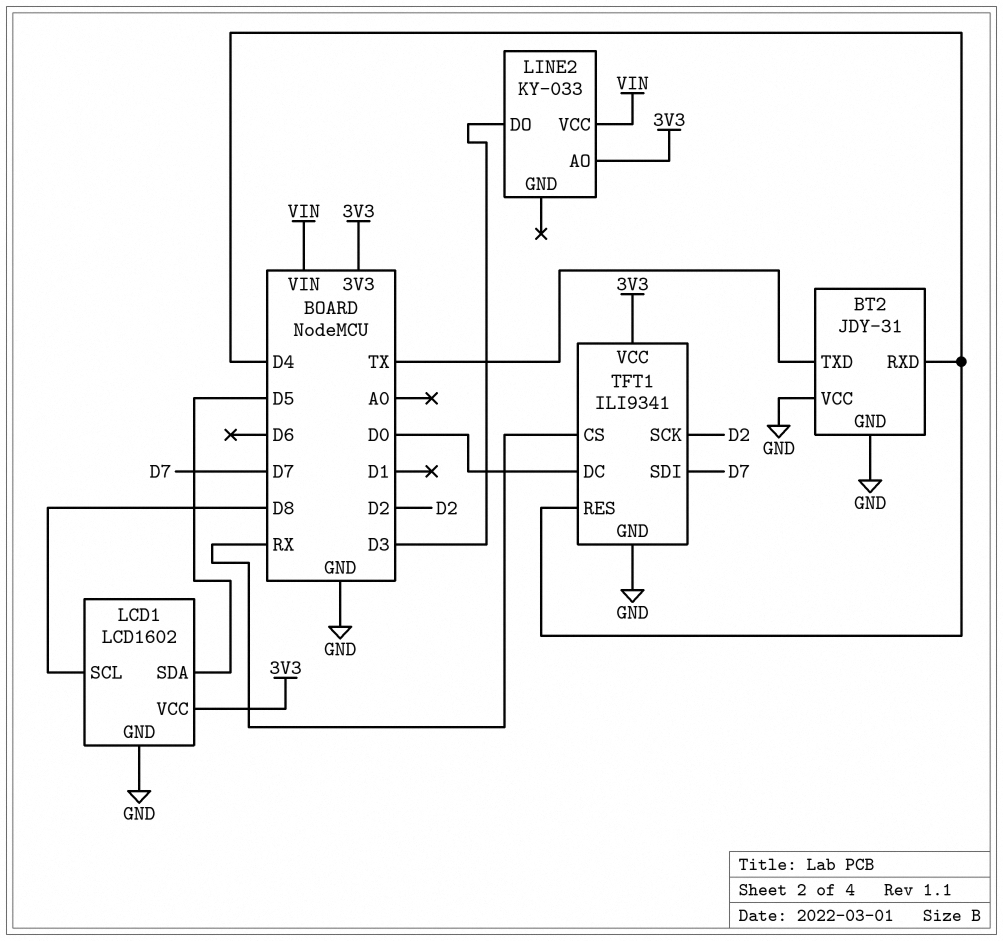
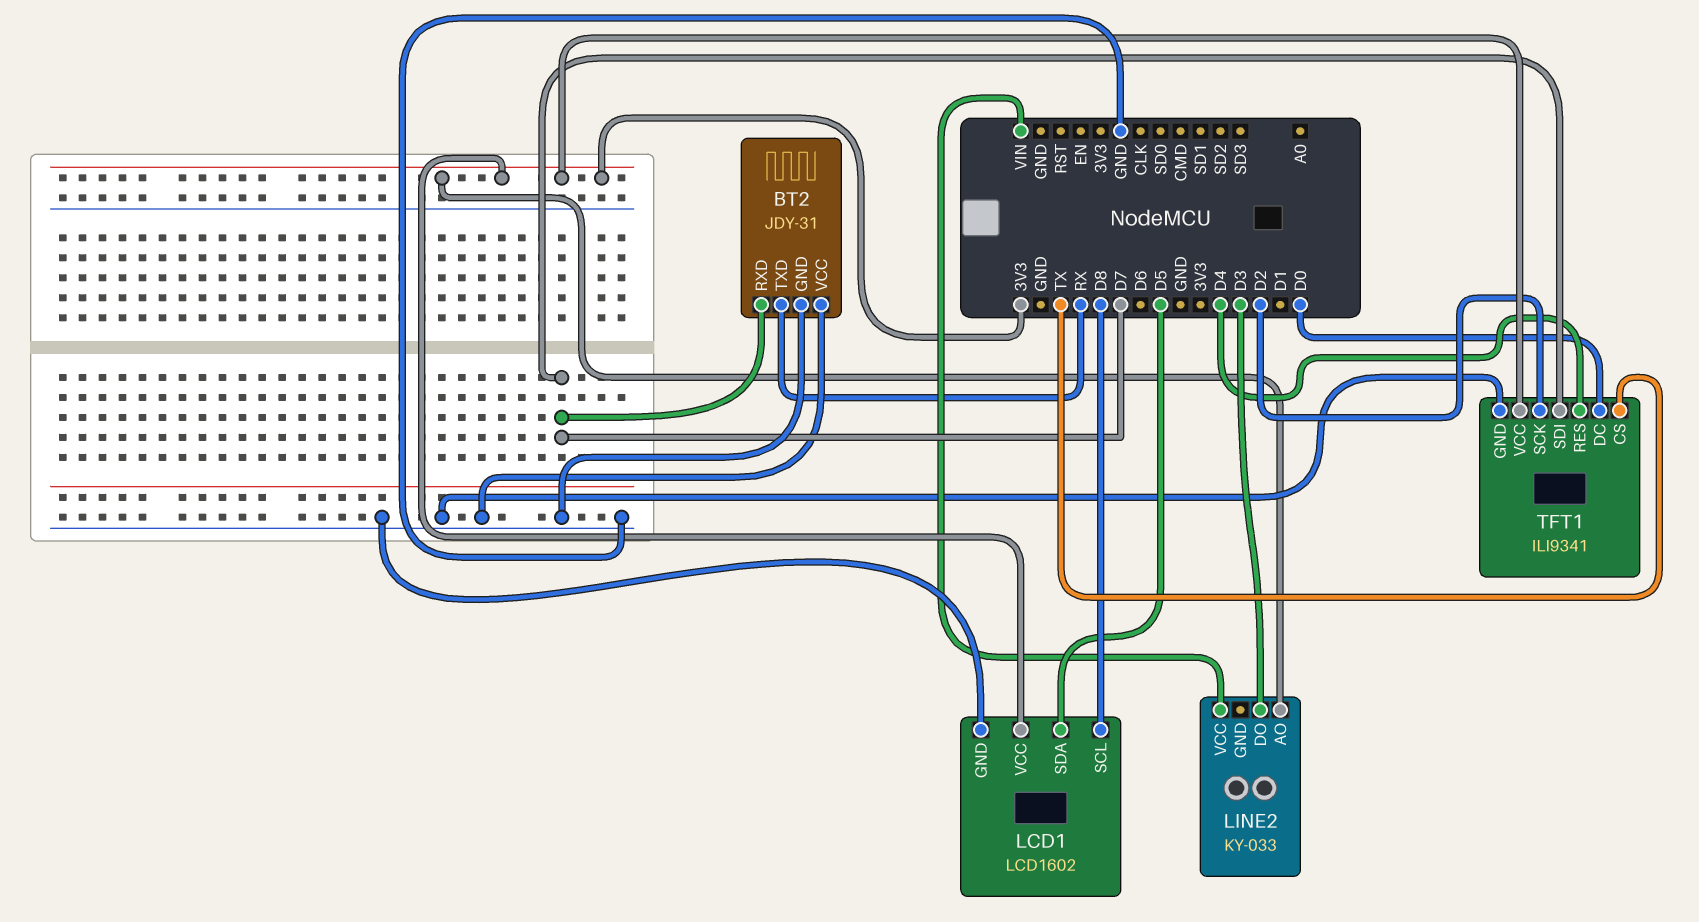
BT2 pin RXD: D4 -> D7
BT2 pin TXD: TX -> RX
TFT1 pin CS: RX -> TX

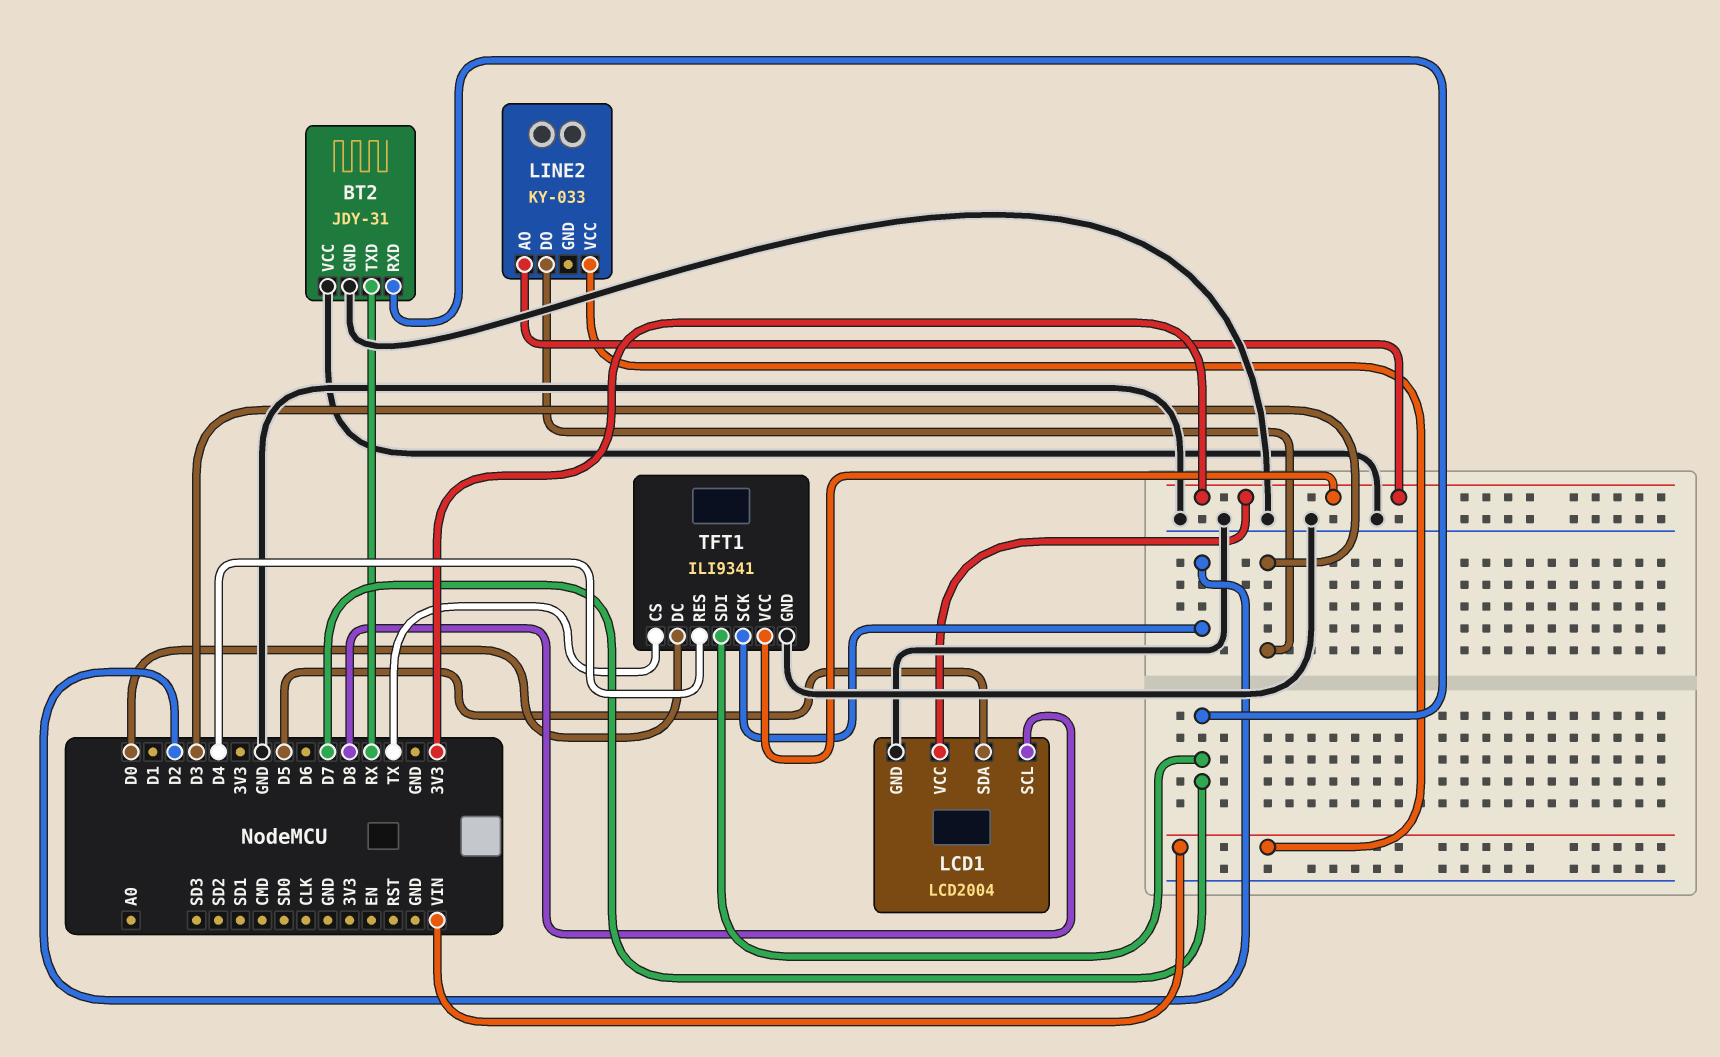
LCD1: LCD1602 -> LCD2004

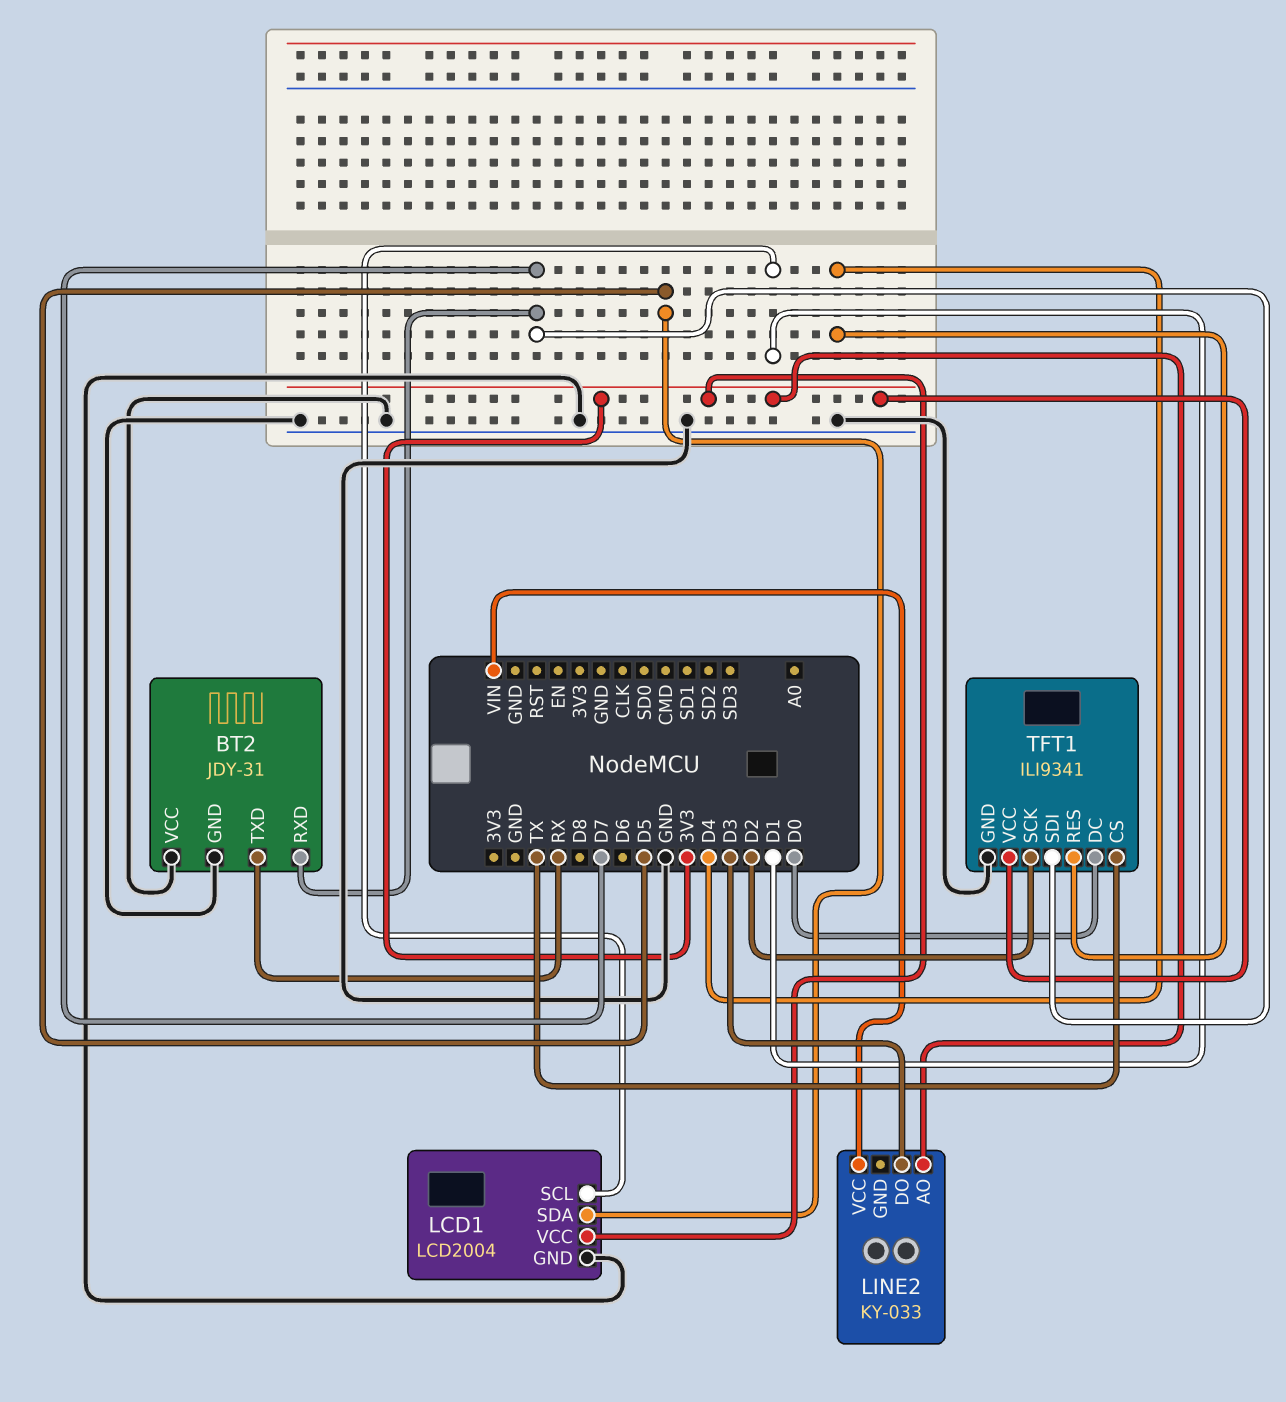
LCD1 pin SCL: D8 -> D1

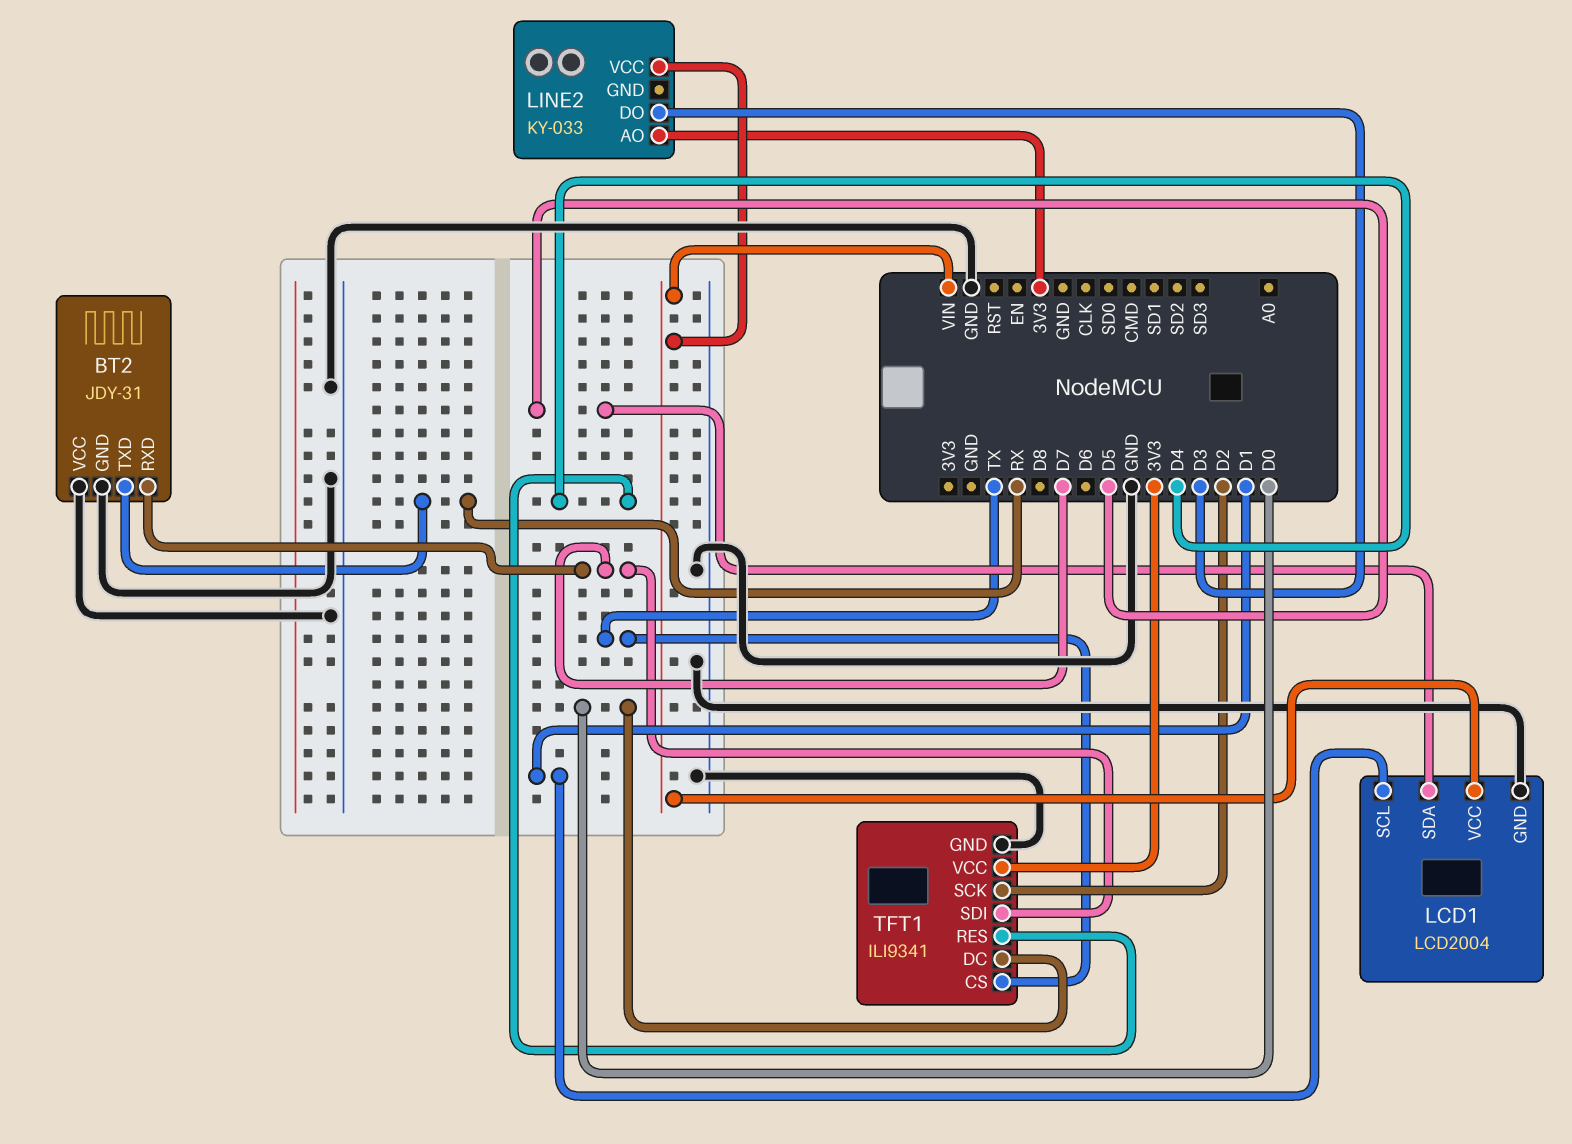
LCD1 pin VCC: 3V3 -> VIN

